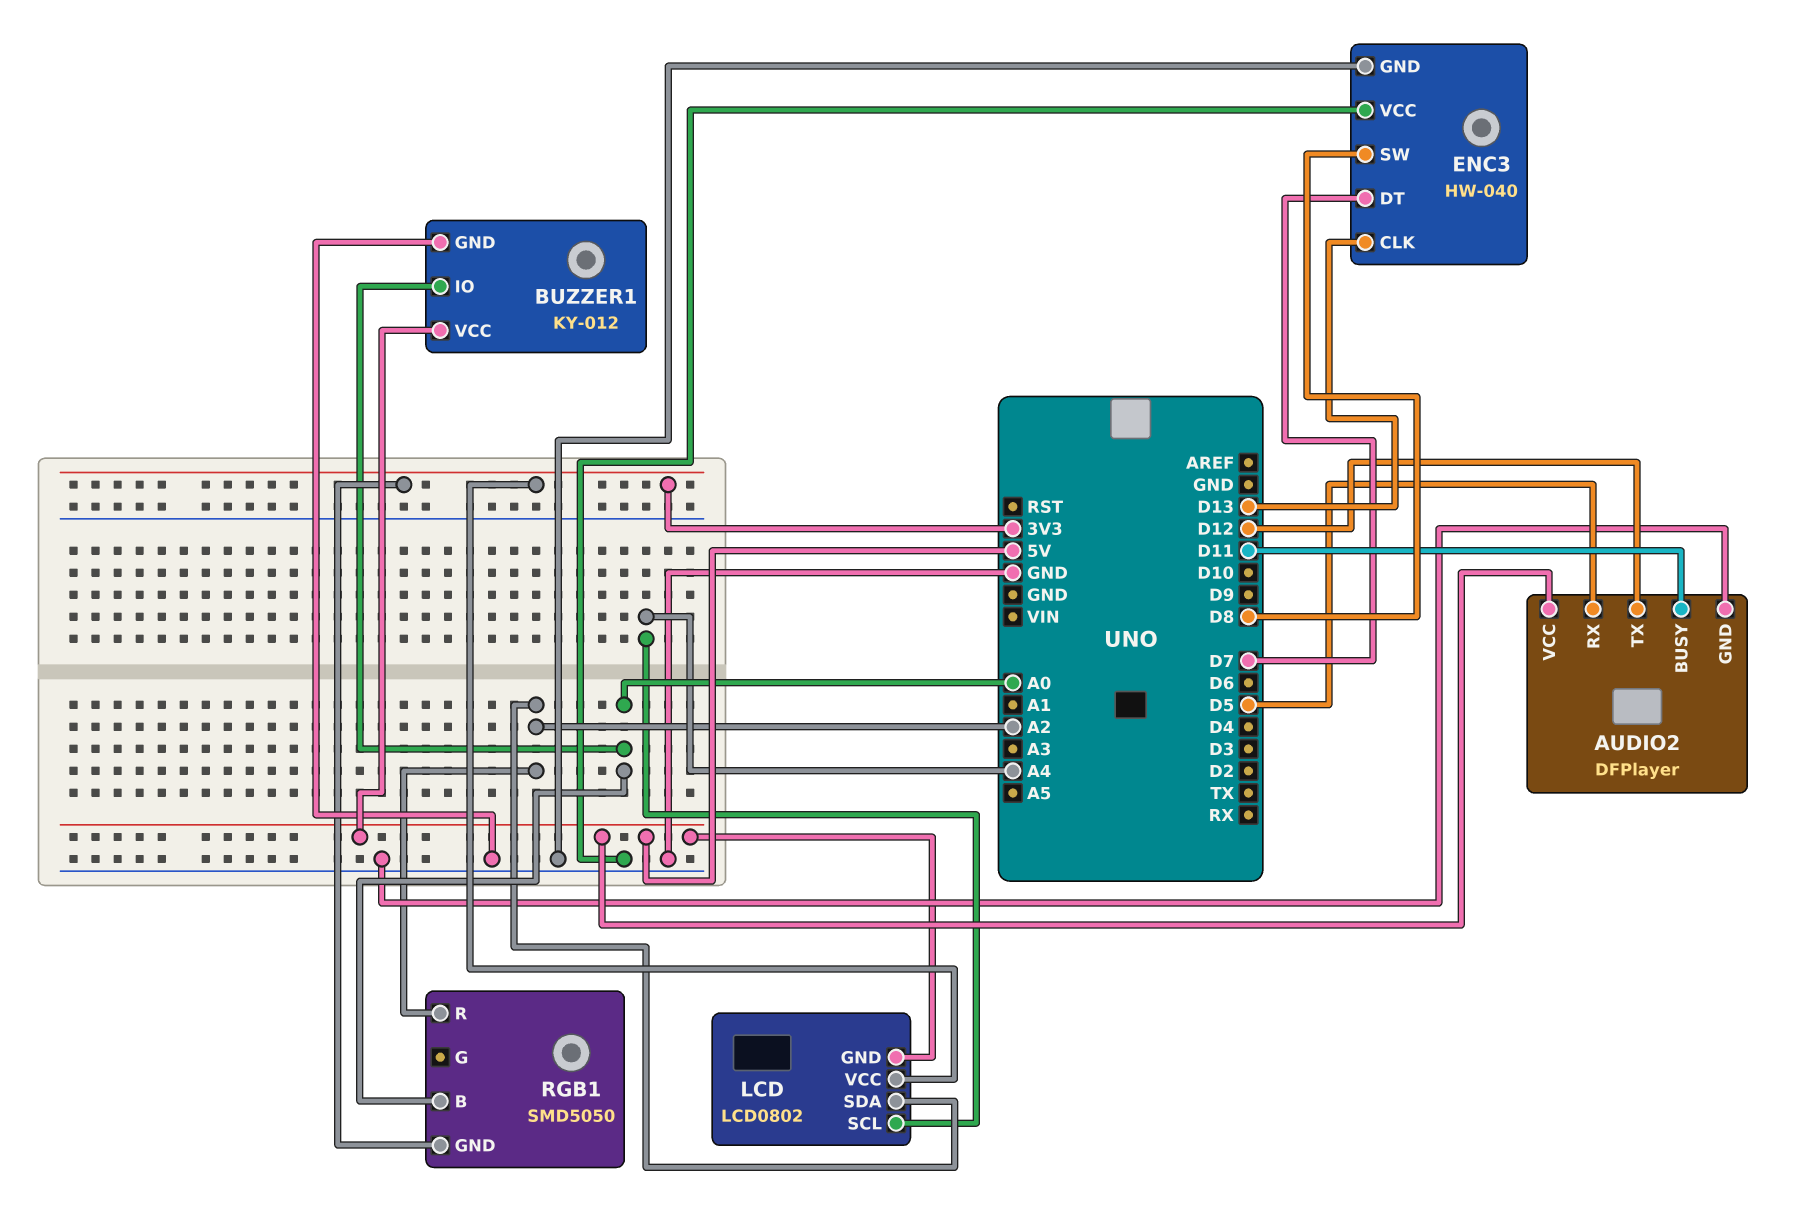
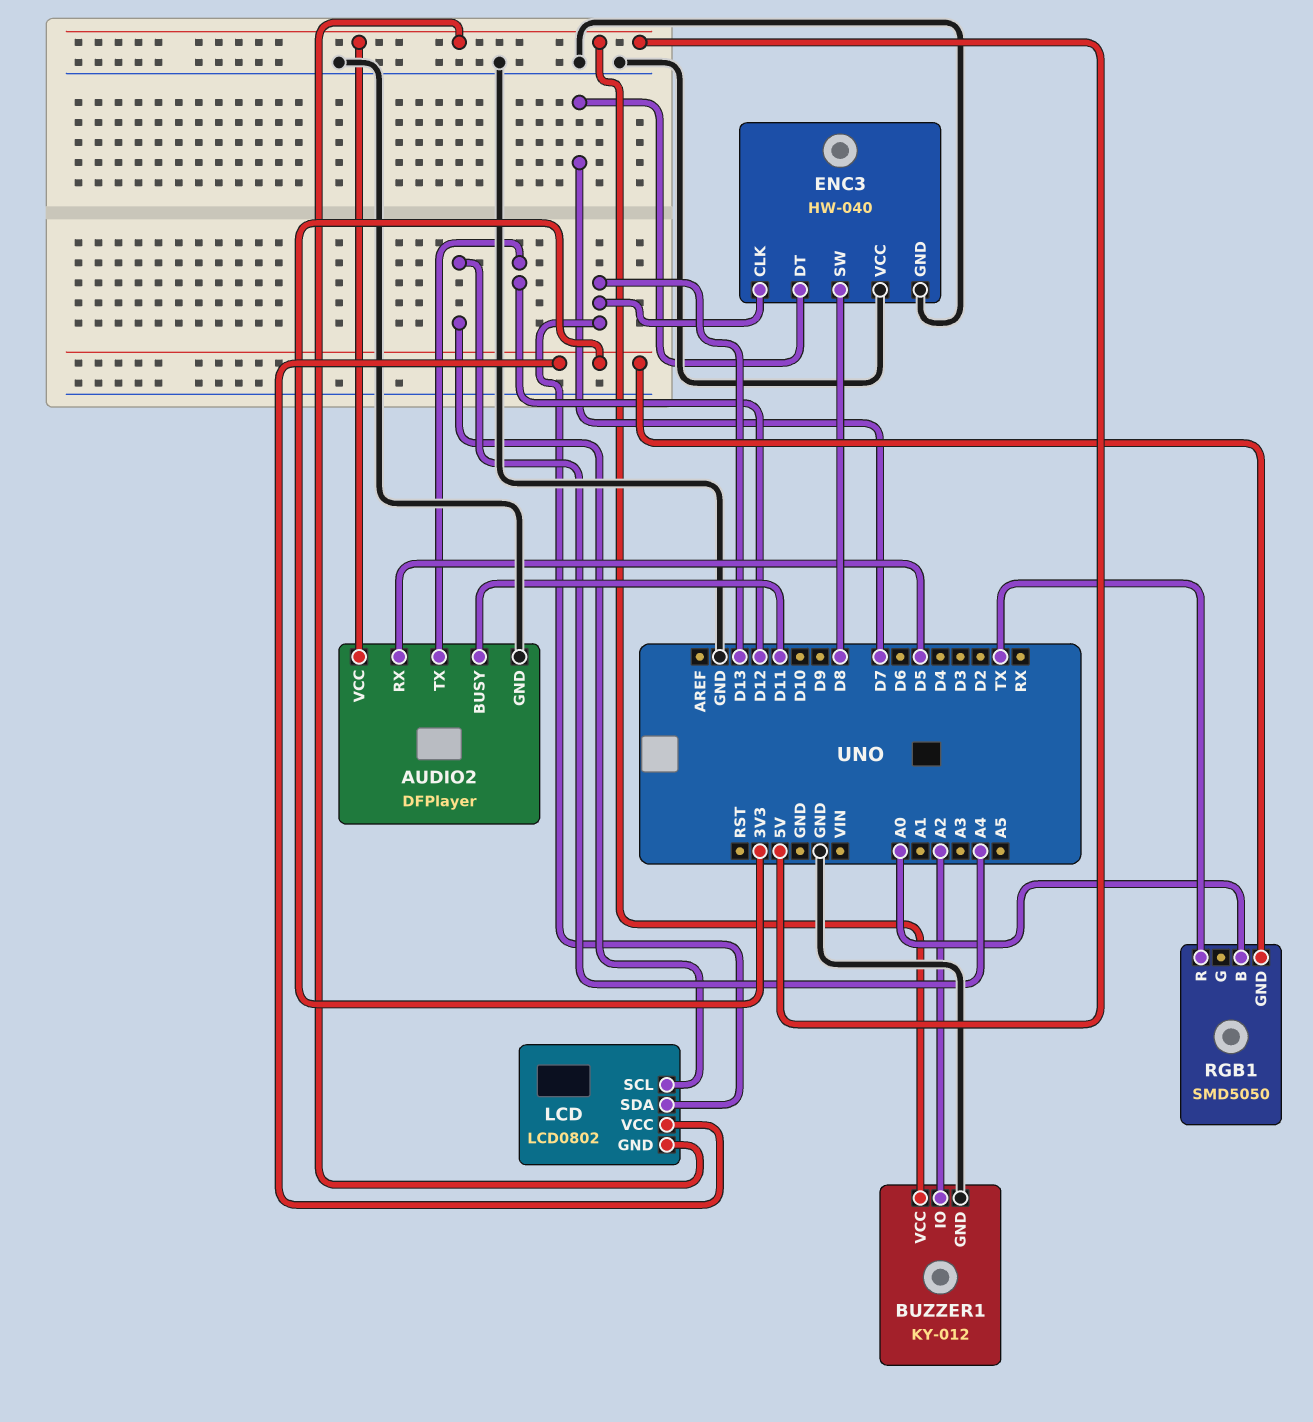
BUZZER1 pin IO: A0 -> A2
LCD pin SDA: A2 -> D13
RGB1 pin R: A2 -> TX

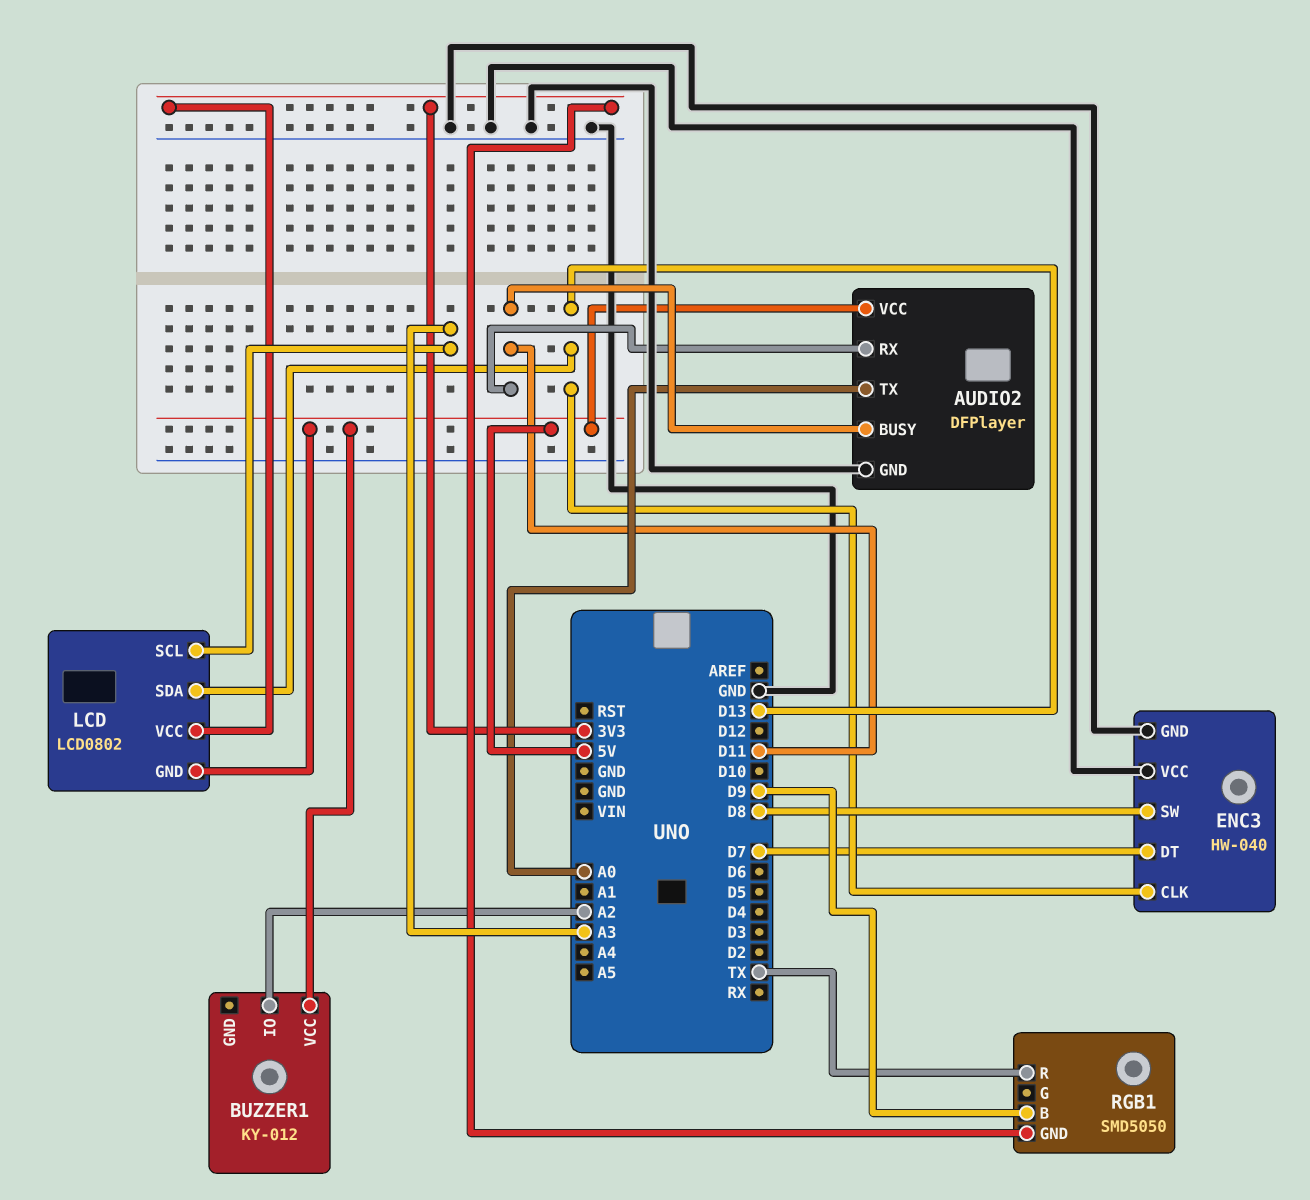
AUDIO2 pin RX: D5 -> D11
AUDIO2 pin TX: D12 -> A0
BUZZER1 pin GND: GND -> none
LCD pin SCL: A4 -> A3
RGB1 pin B: A0 -> D9

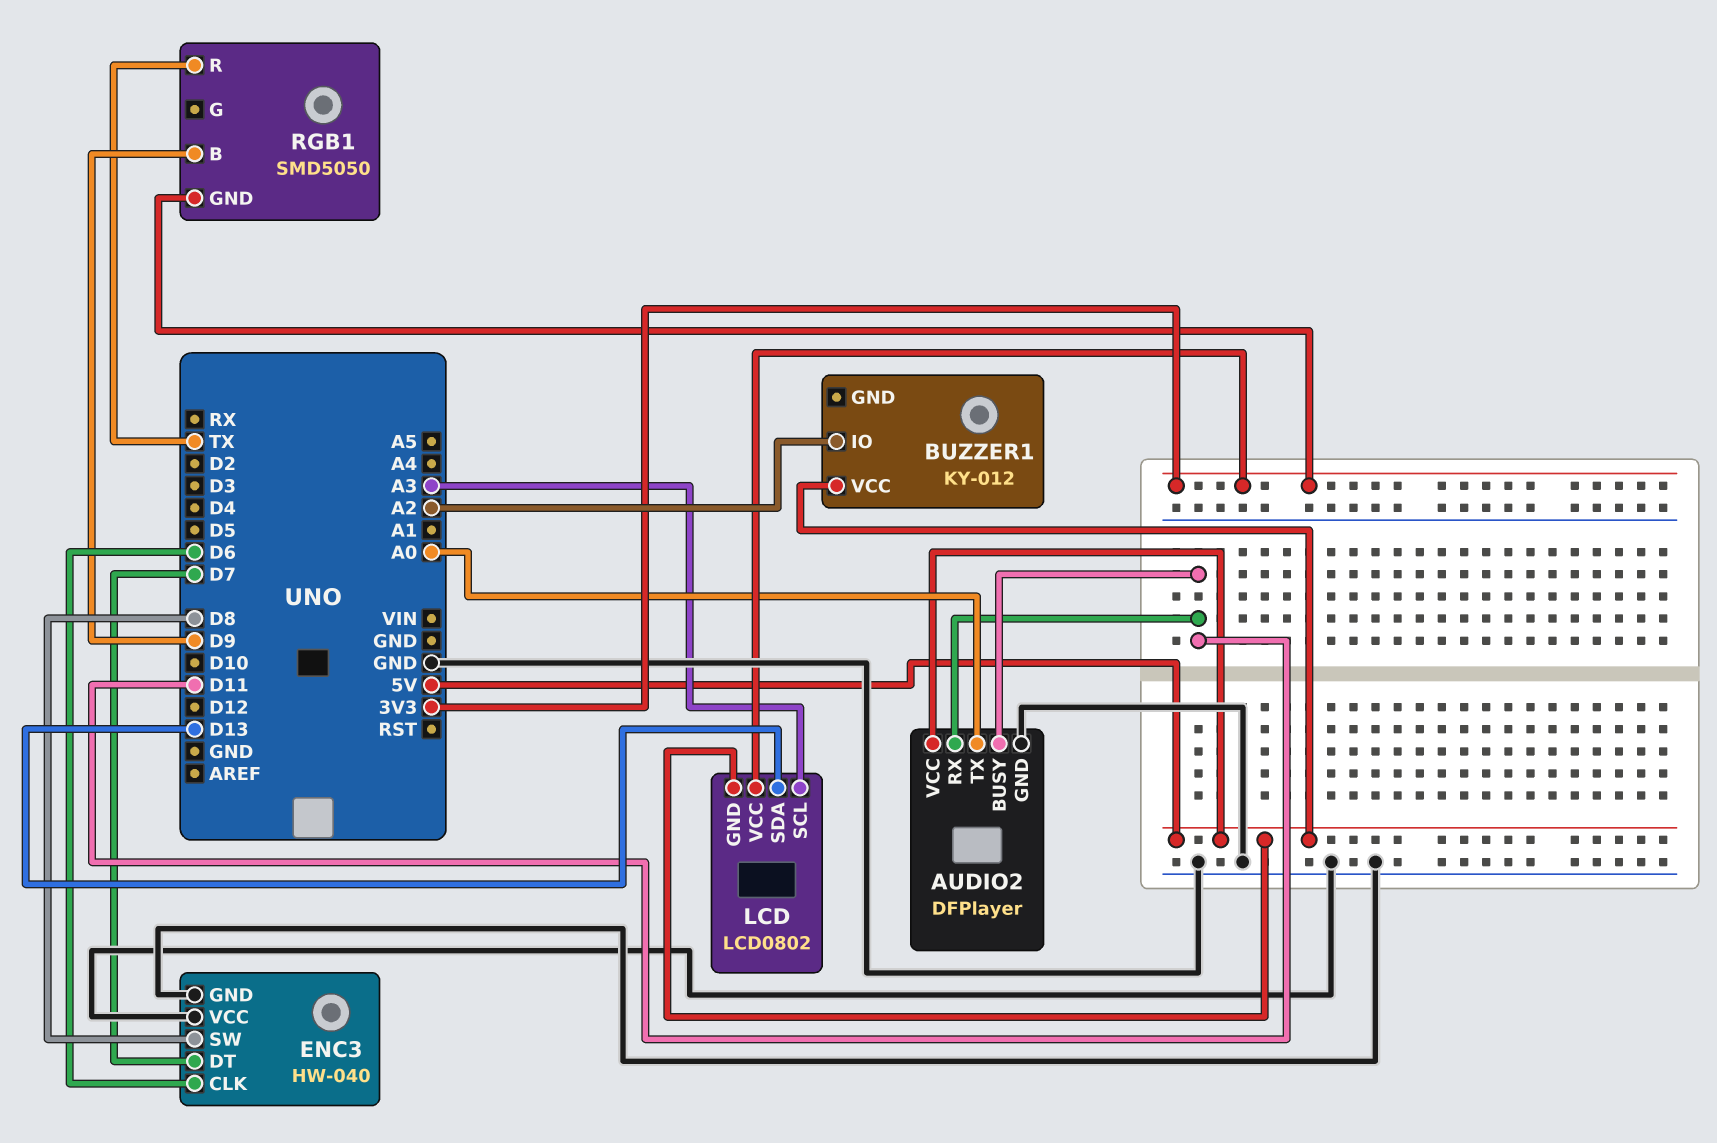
ENC3 pin CLK: D13 -> D6

